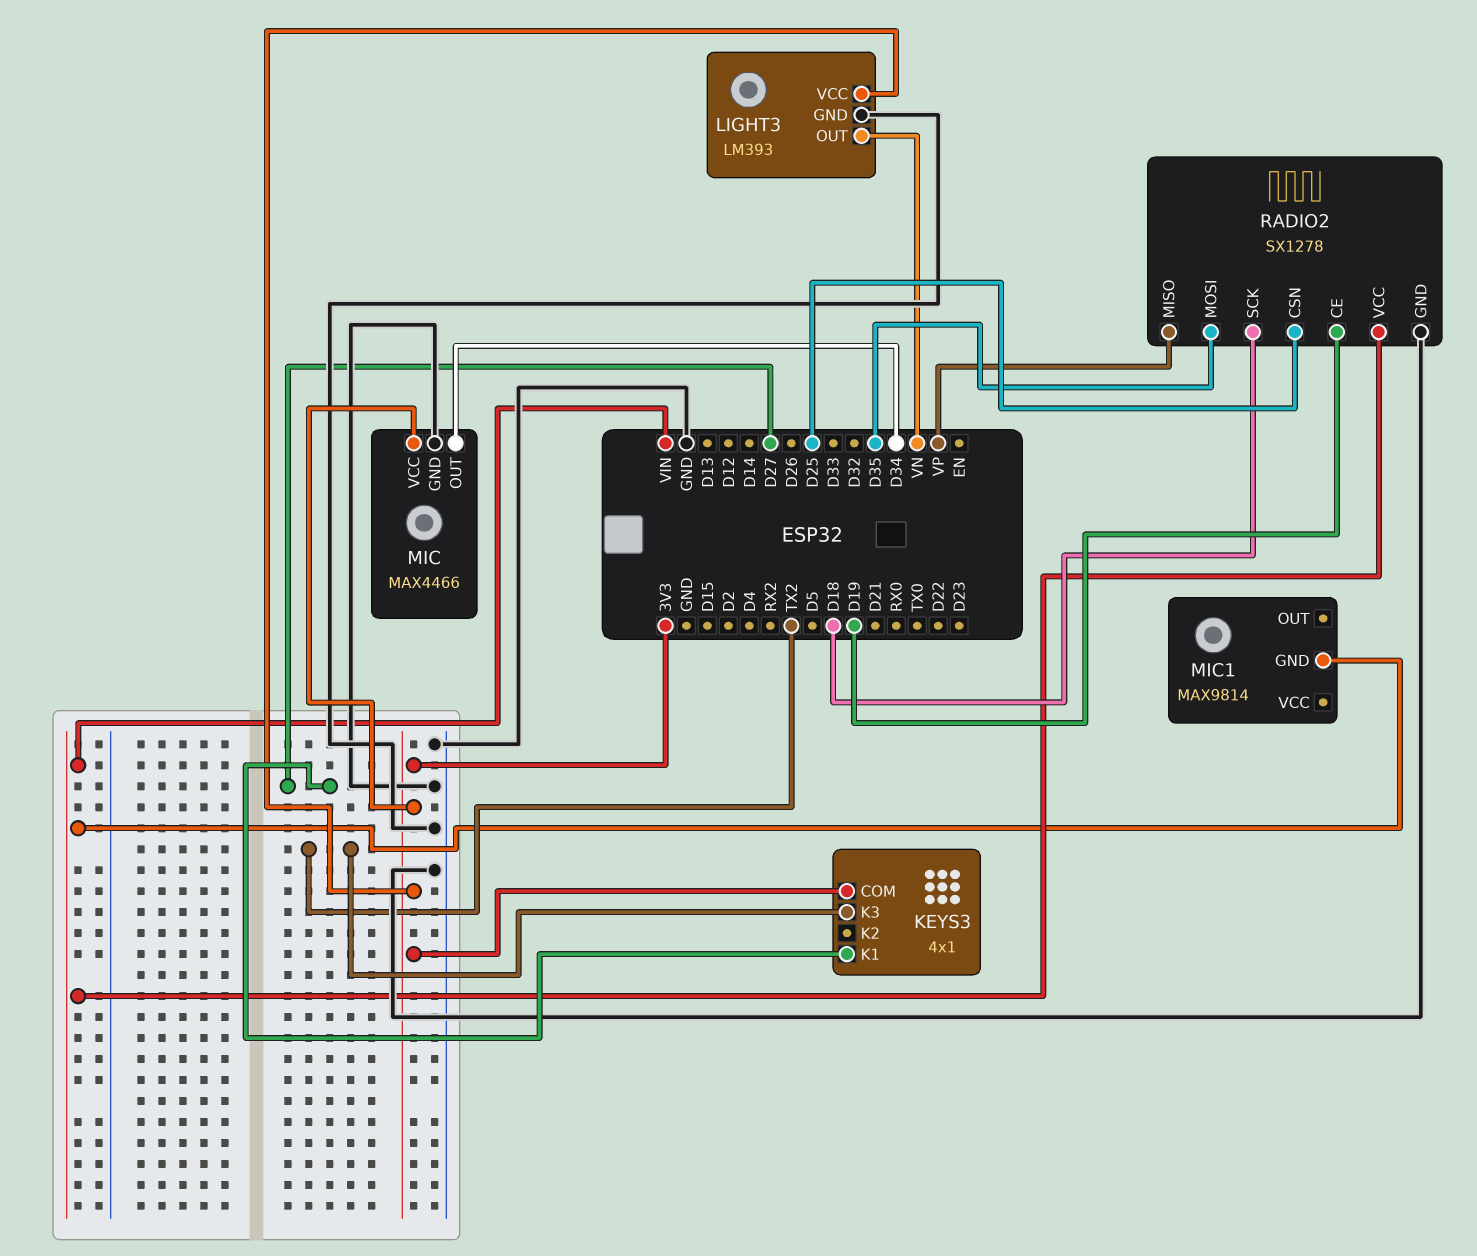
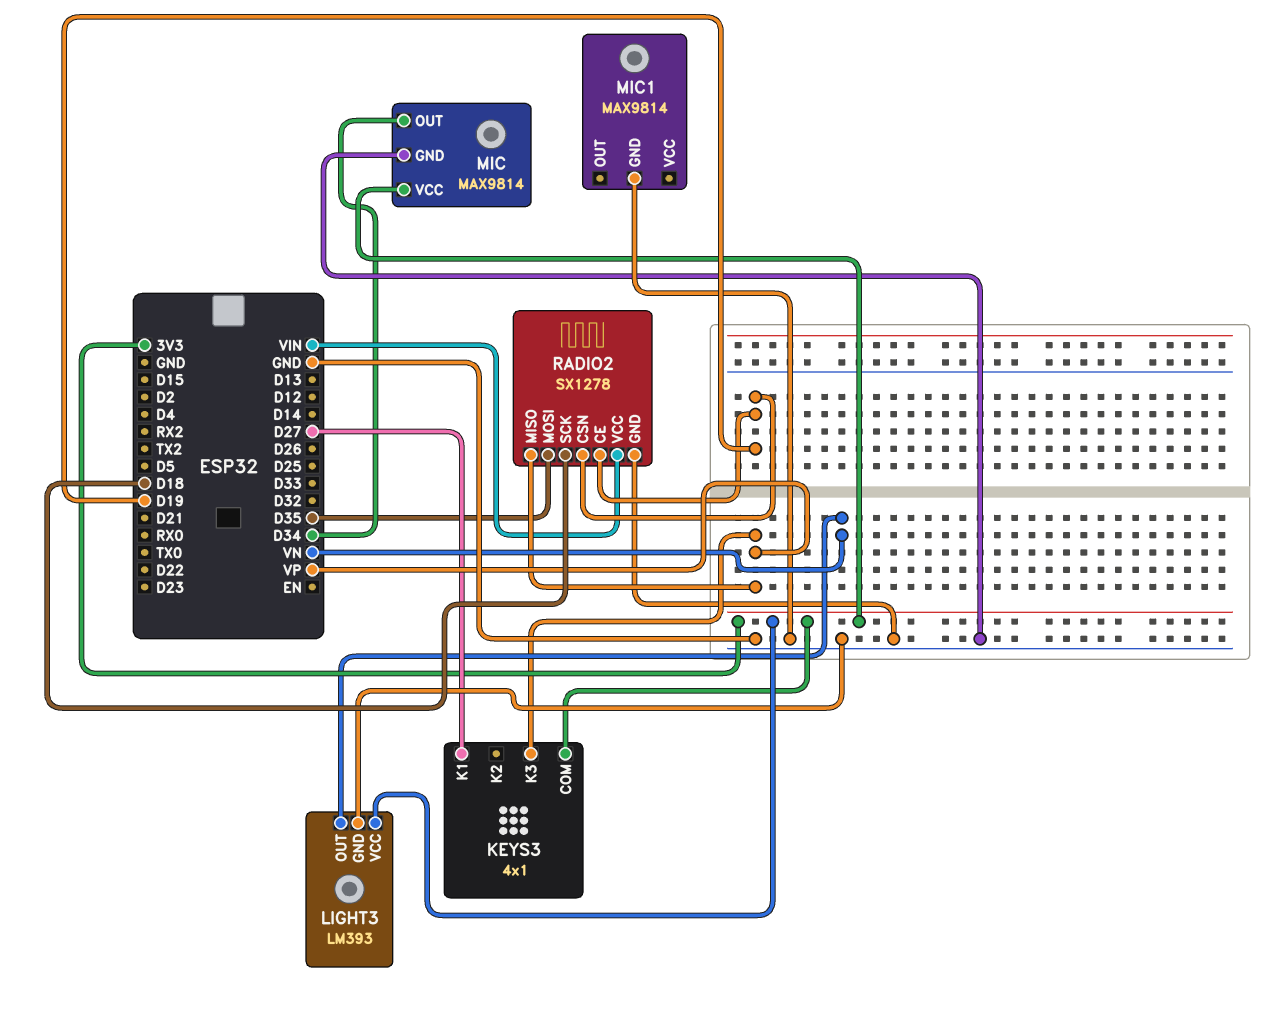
KEYS3 pin K3: TX2 -> VP
MIC: MAX4466 -> MAX9814
MIC1 pin GND: VIN -> GND
RADIO2 pin CSN: D25 -> D19

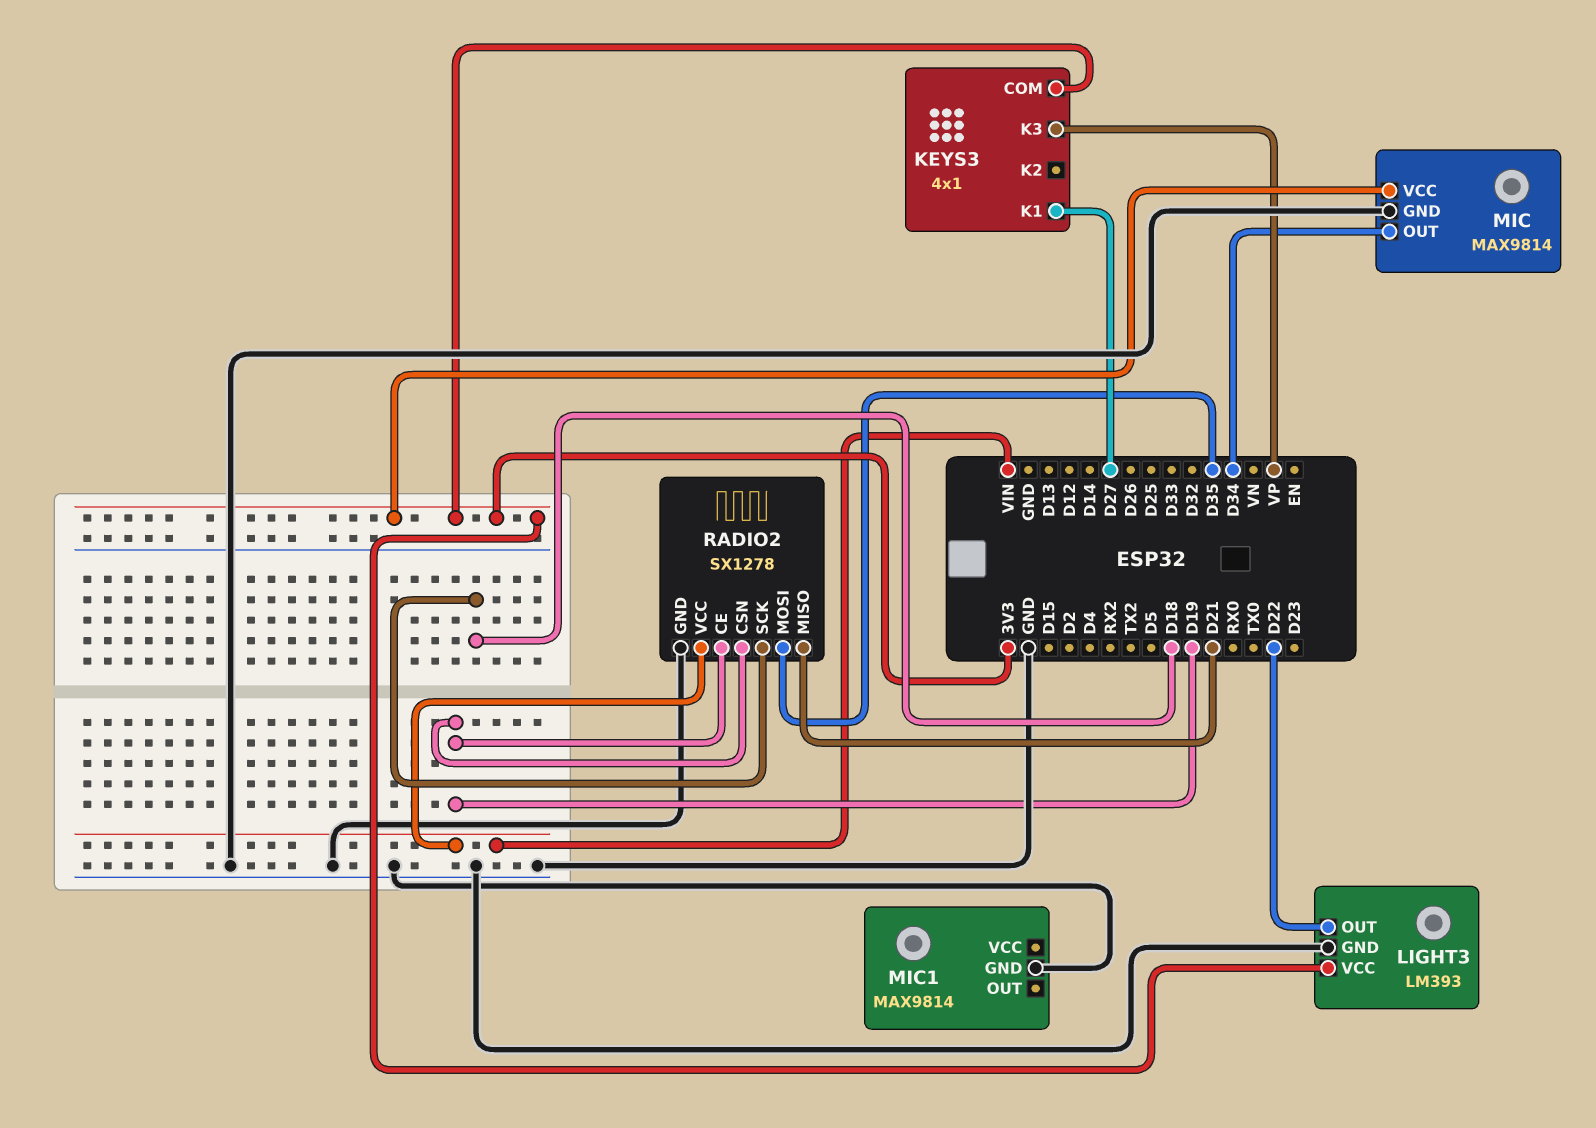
LIGHT3 pin OUT: VN -> D22
RADIO2 pin MISO: VP -> D21

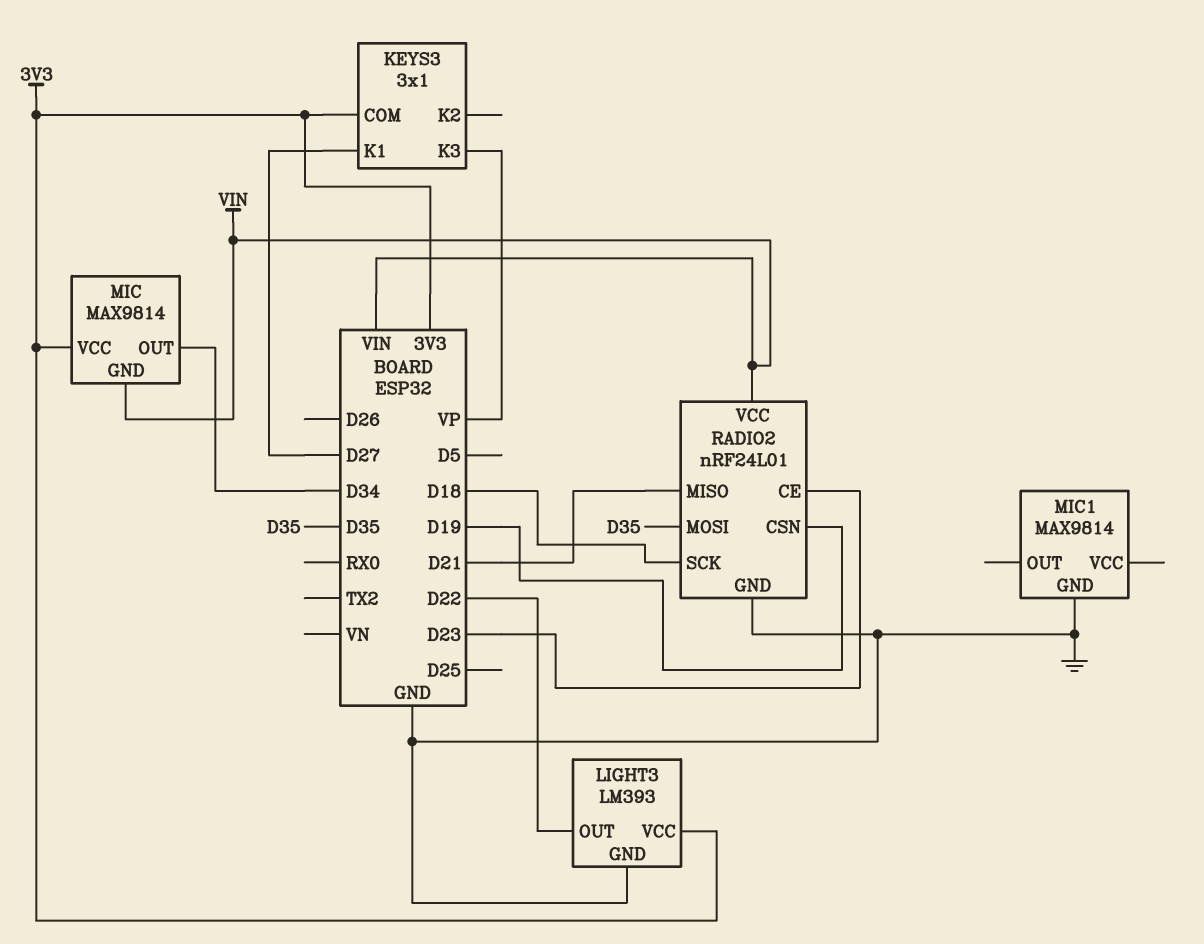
KEYS3: 4x1 -> 3x1
MIC pin GND: GND -> VIN
RADIO2: SX1278 -> nRF24L01
RADIO2 pin CE: D19 -> D23

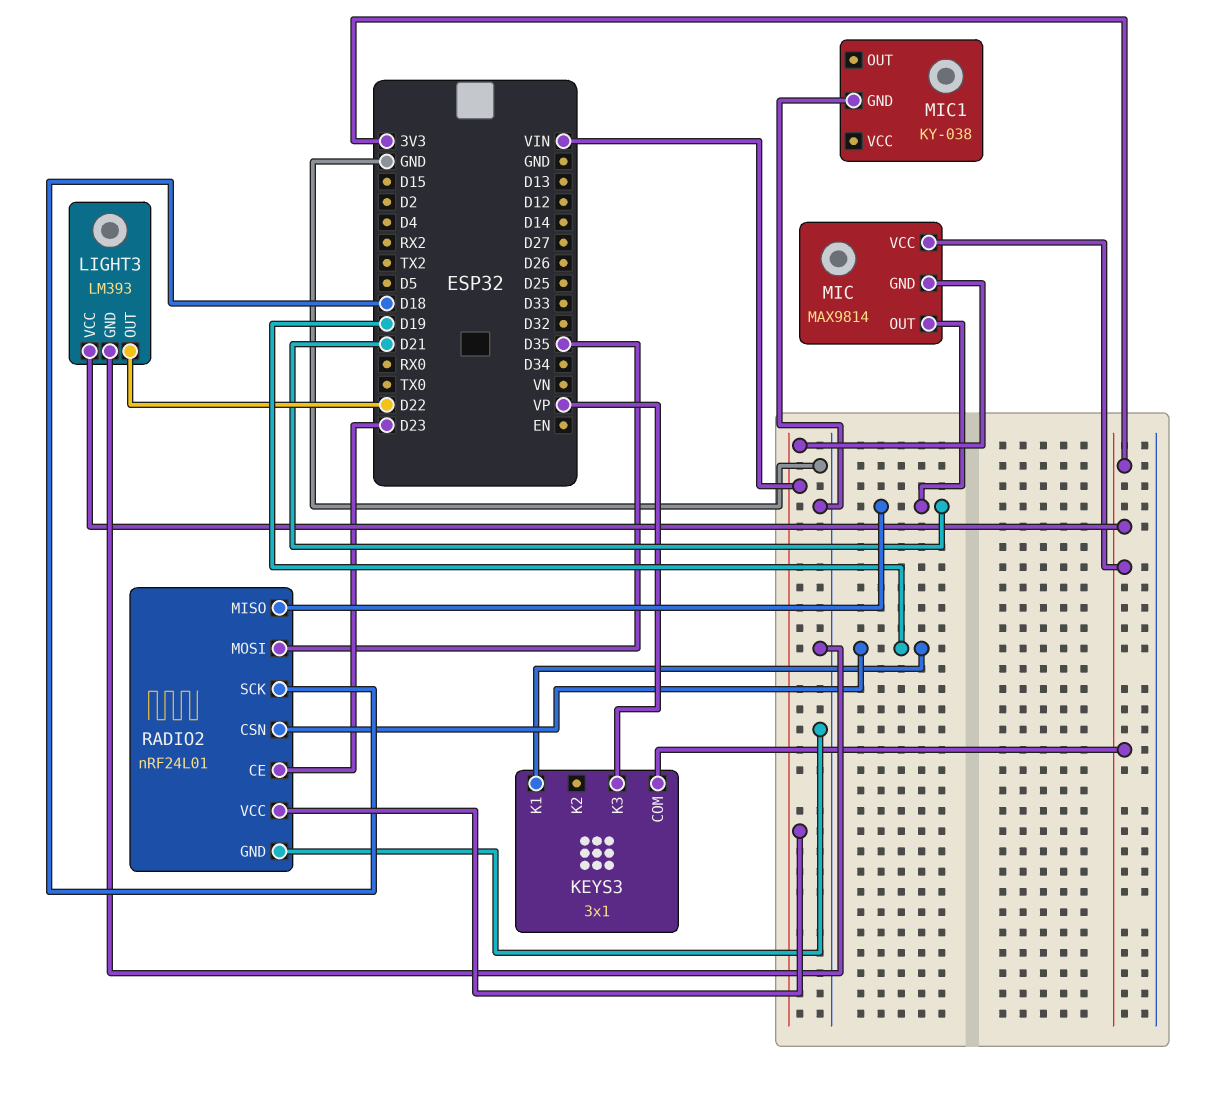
KEYS3 pin K1: D27 -> D19
MIC pin OUT: D34 -> D21
MIC1: MAX9814 -> KY-038

